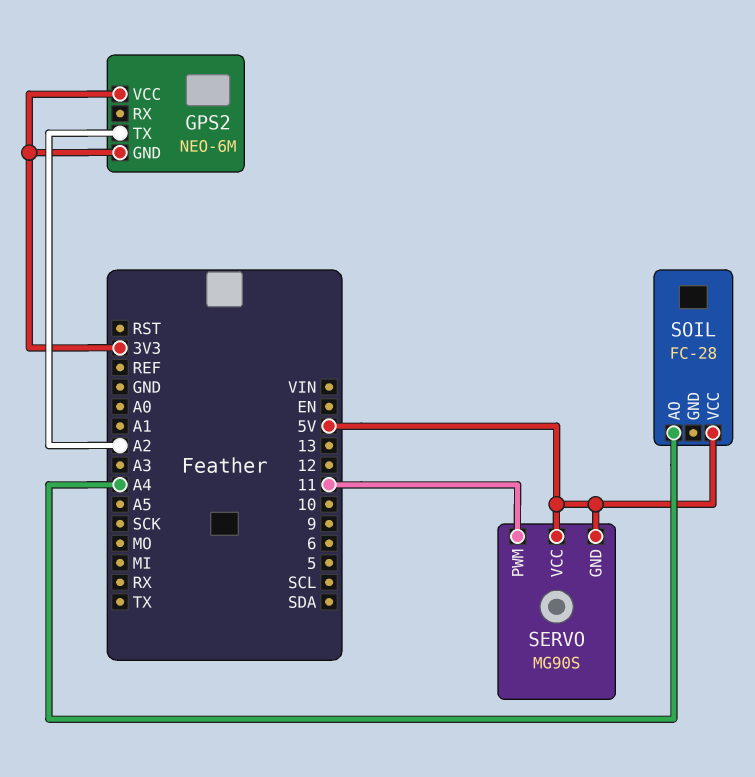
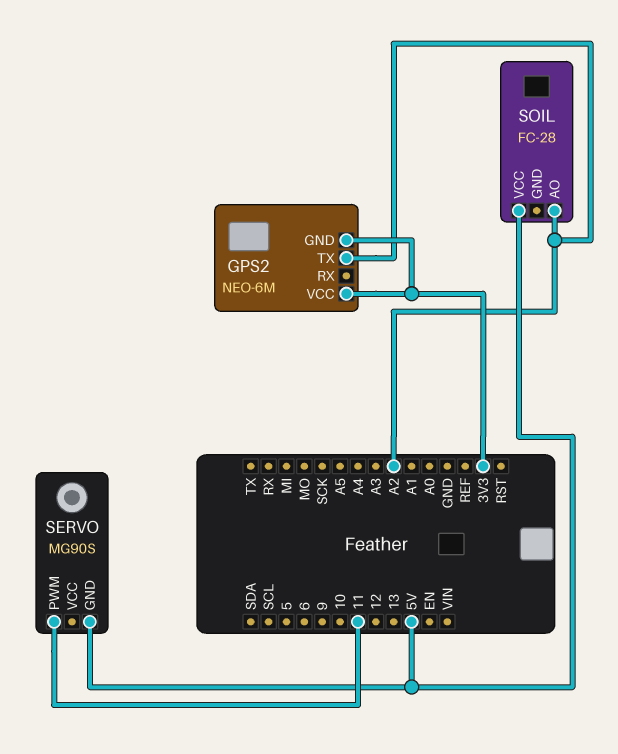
SERVO pin VCC: 5V -> none
SOIL pin AO: A4 -> A2

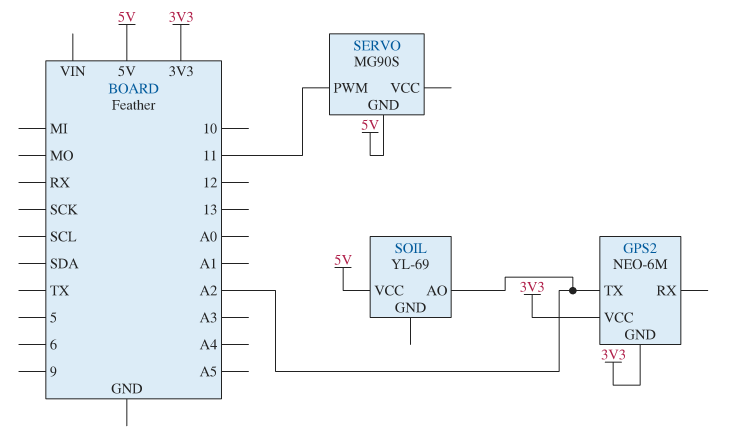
SOIL: FC-28 -> YL-69

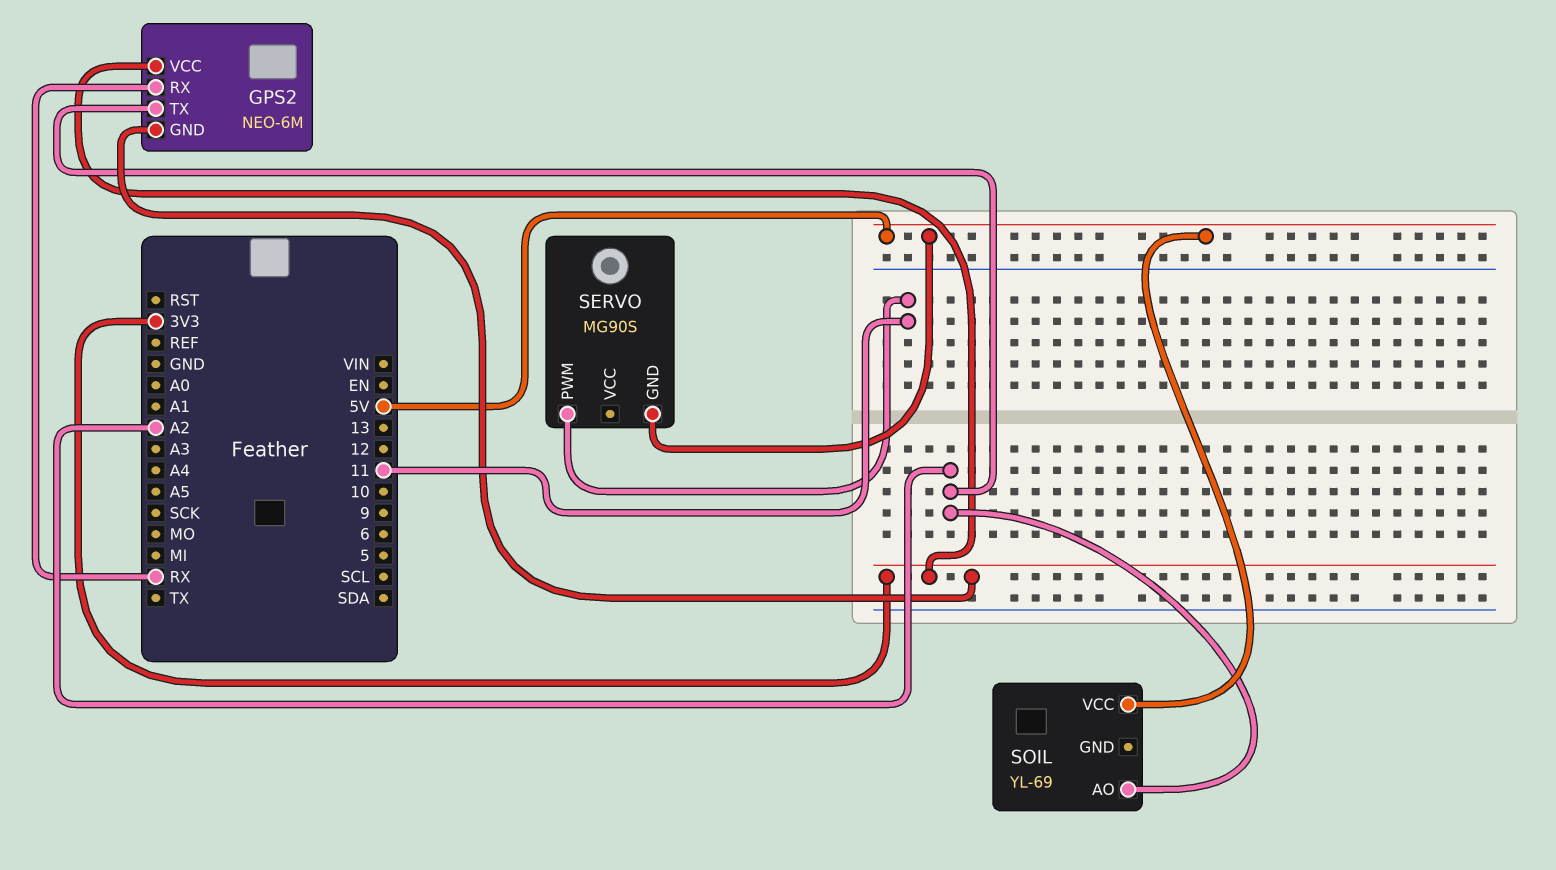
GPS2 pin RX: none -> RX

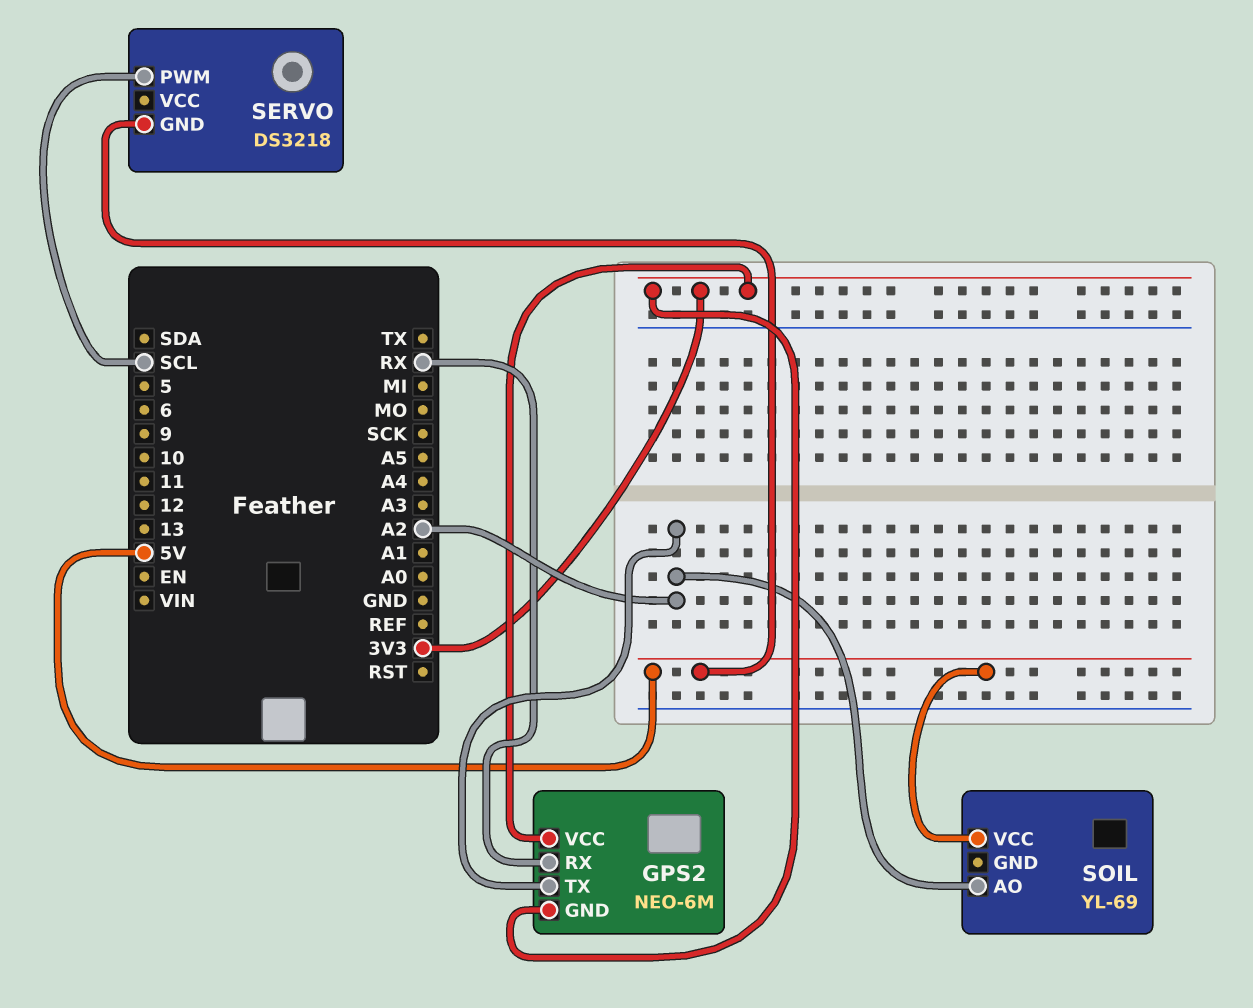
SERVO: MG90S -> DS3218
SERVO pin PWM: 11 -> SCL

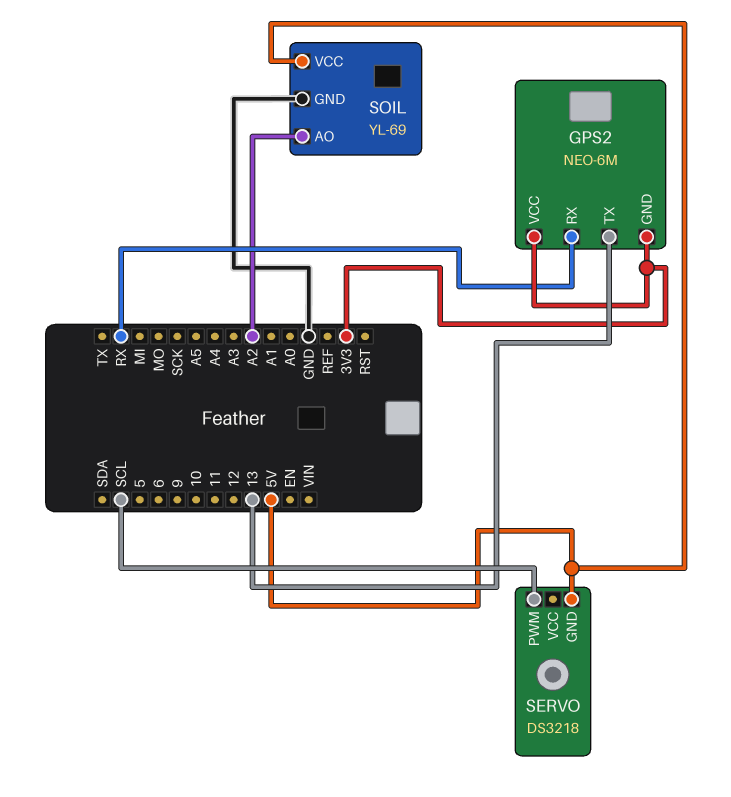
GPS2 pin TX: A2 -> 13
SOIL pin GND: none -> GND

